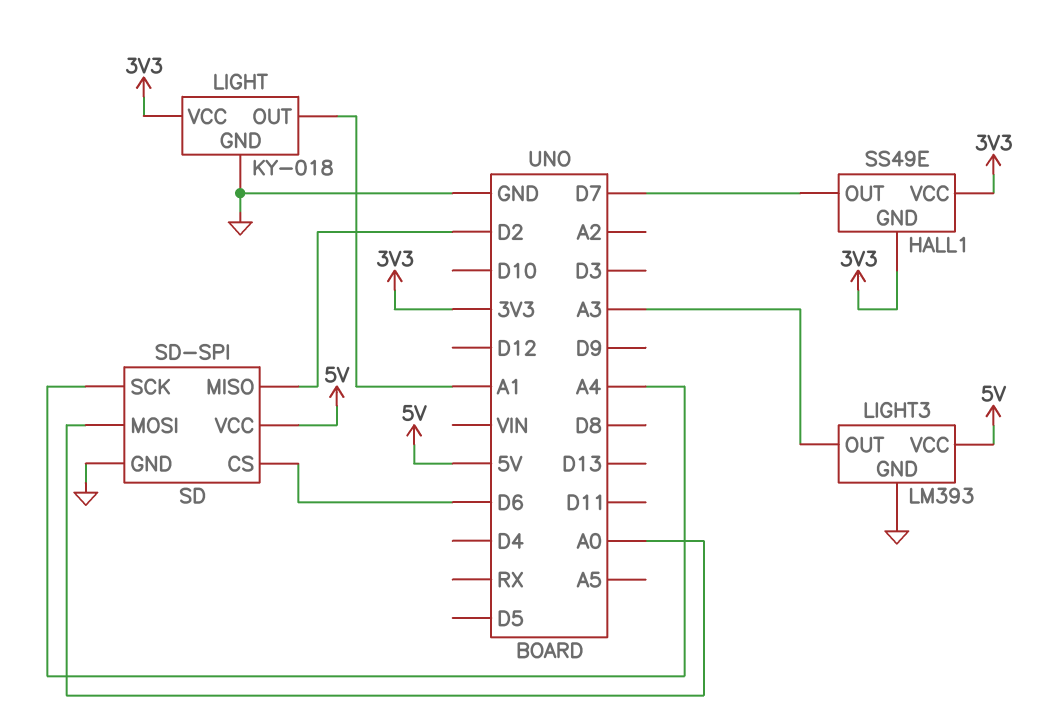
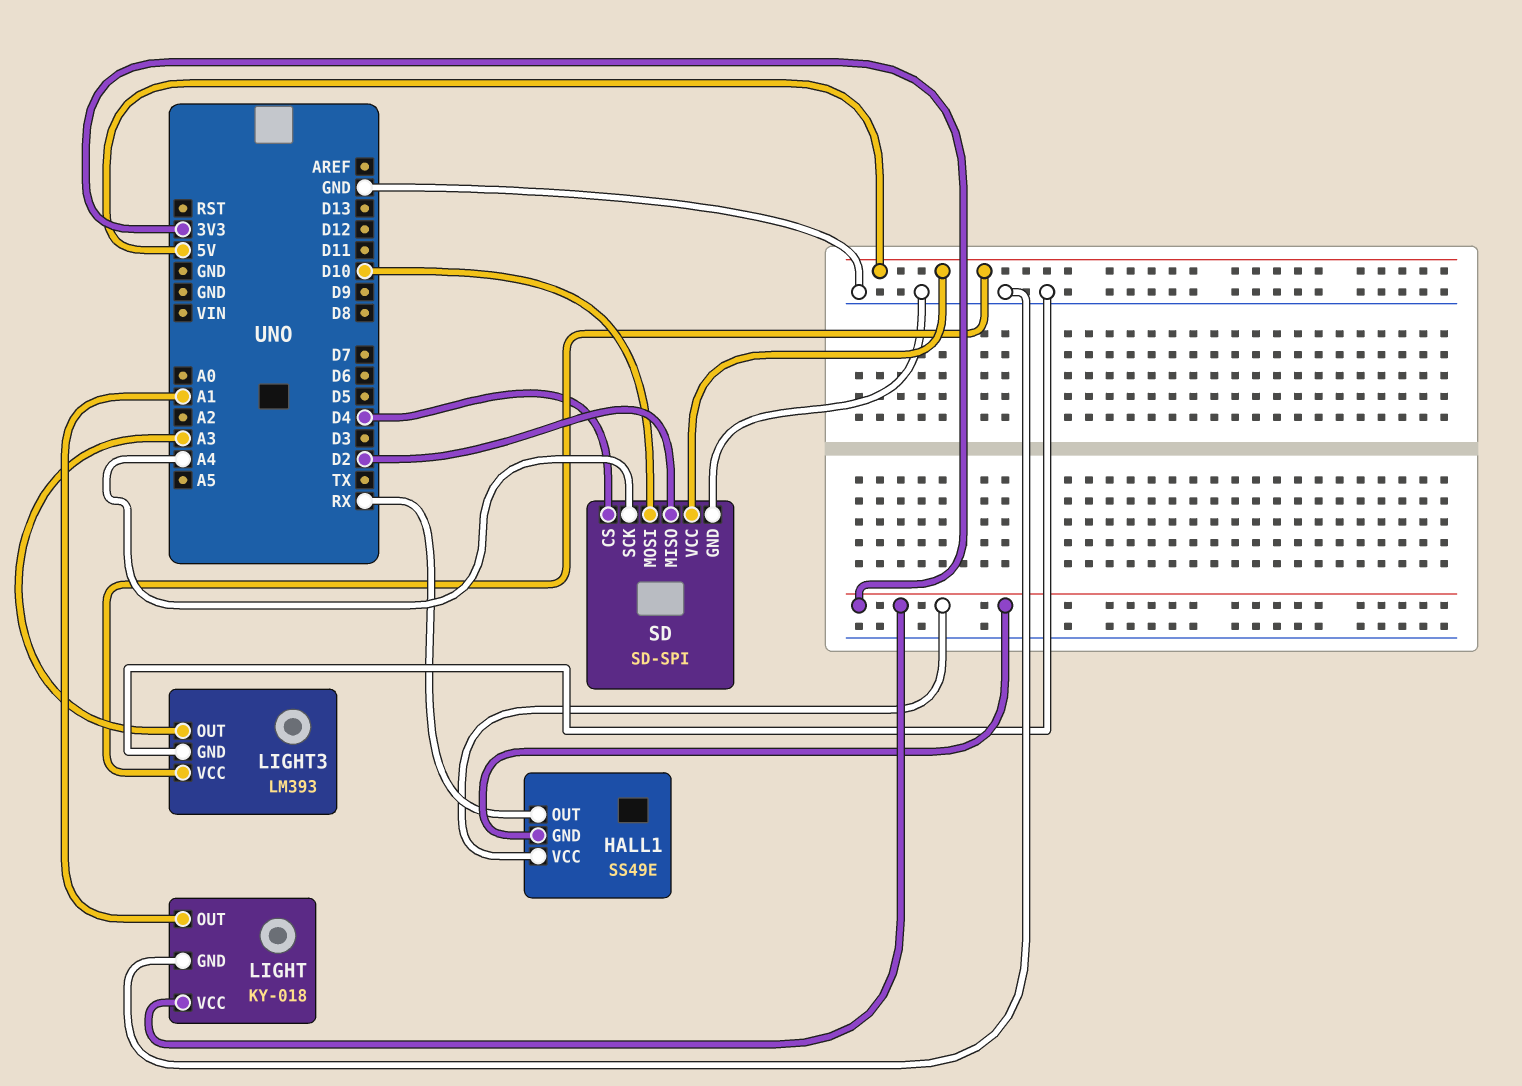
HALL1 pin OUT: D7 -> RX
SD pin CS: D6 -> D4
SD pin MOSI: A0 -> D10

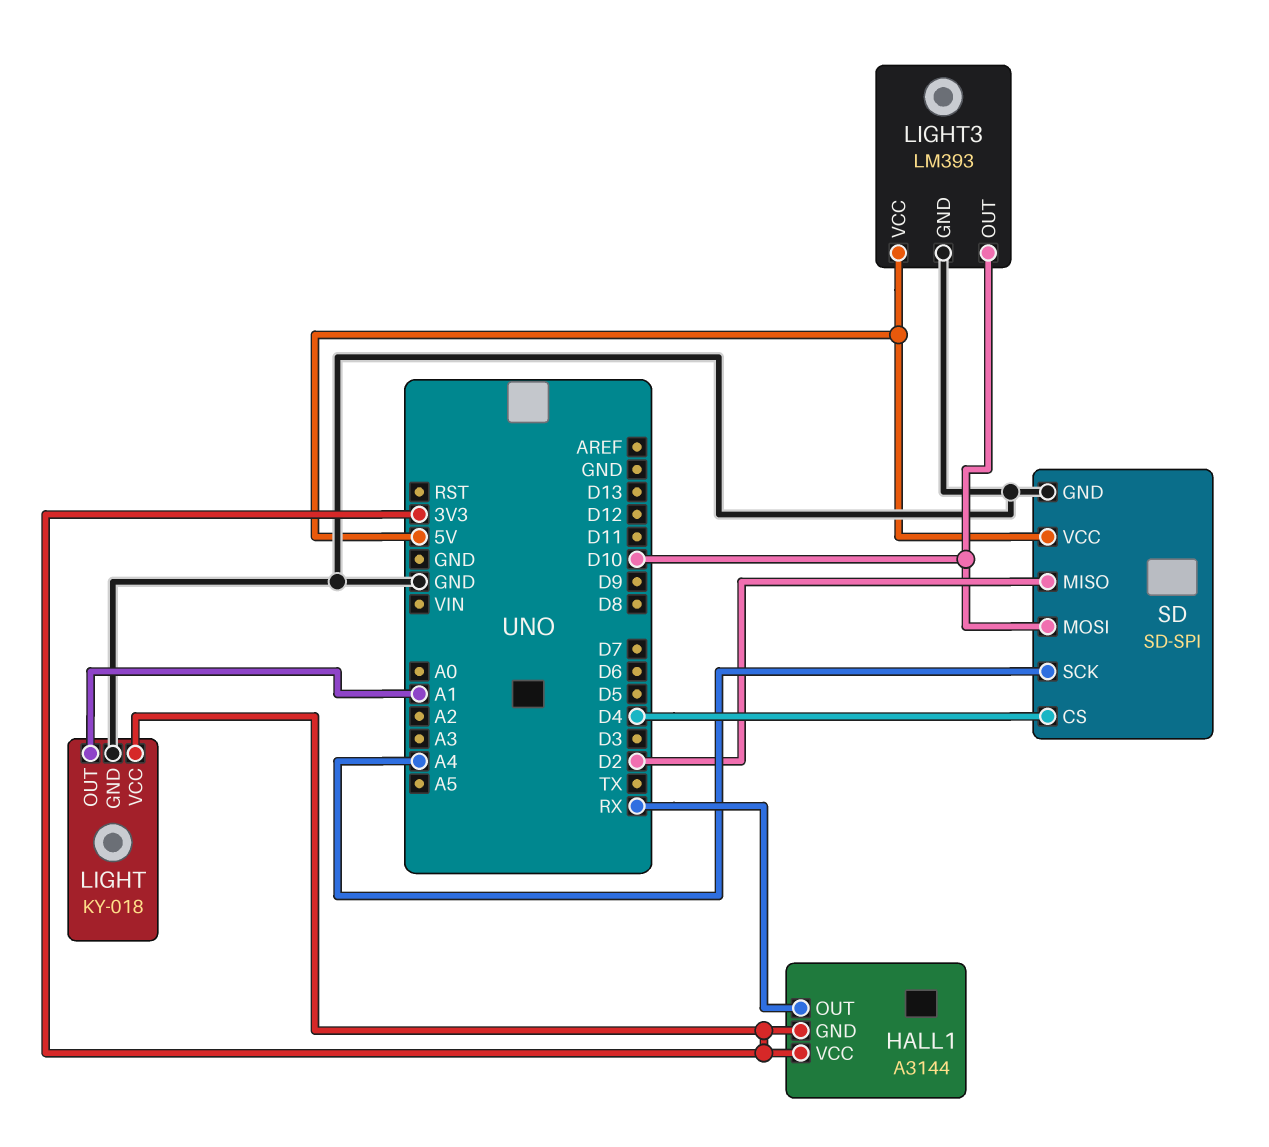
HALL1: SS49E -> A3144
LIGHT3 pin OUT: A3 -> D10

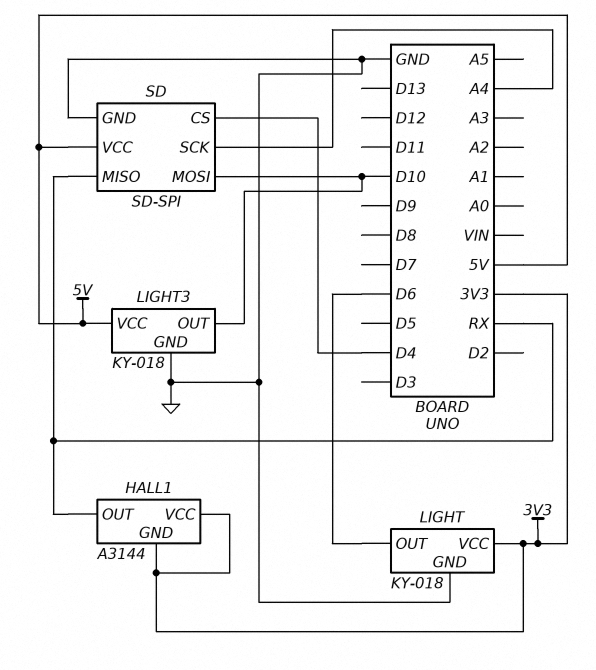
LIGHT pin OUT: A1 -> D6
LIGHT3: LM393 -> KY-018
SD pin MISO: D2 -> RX

